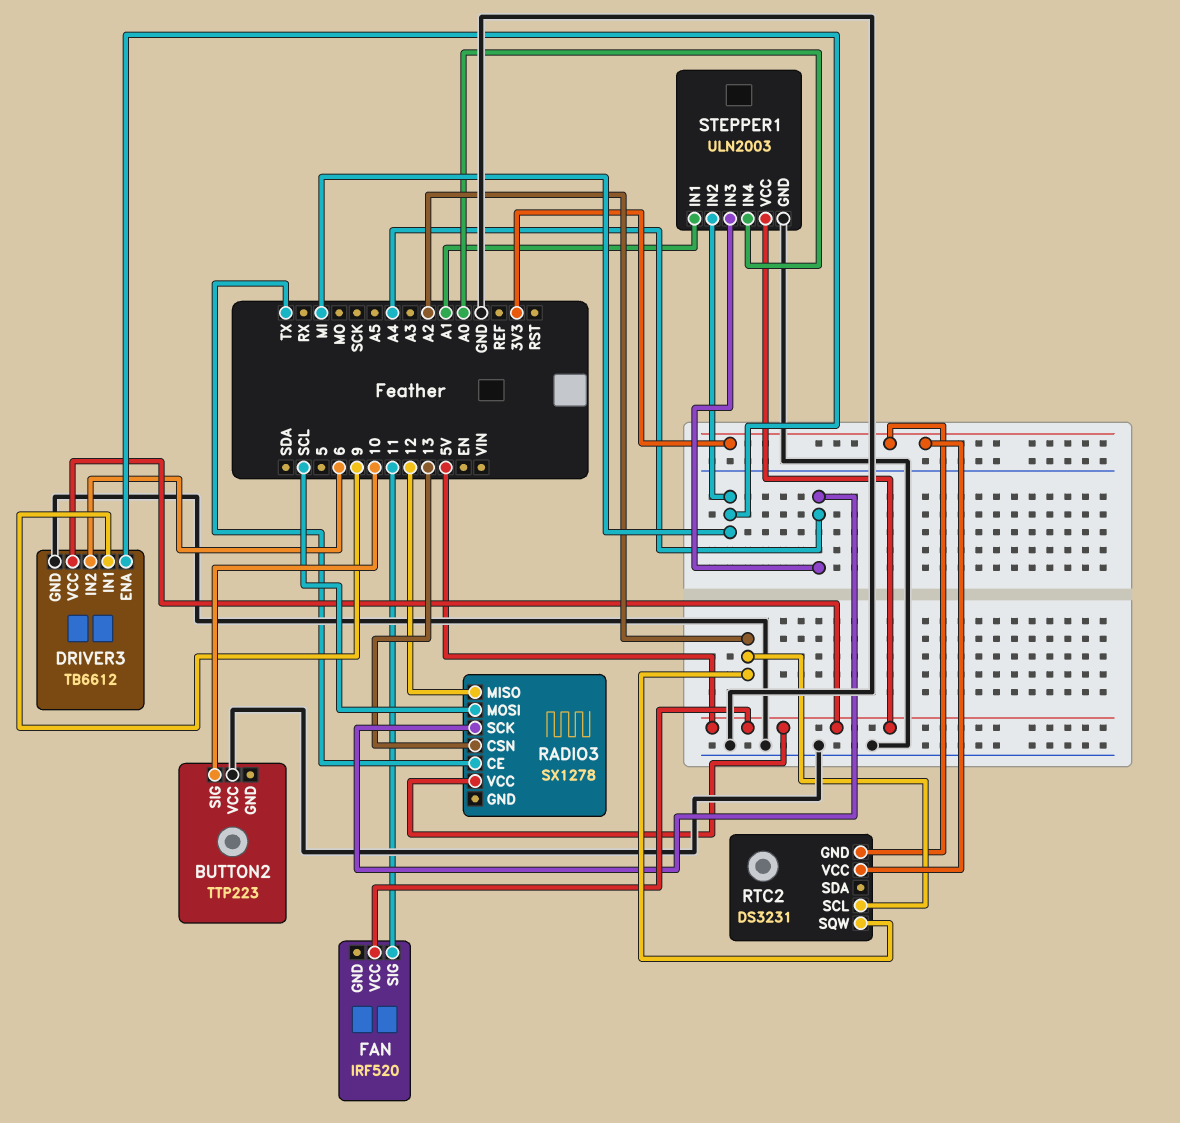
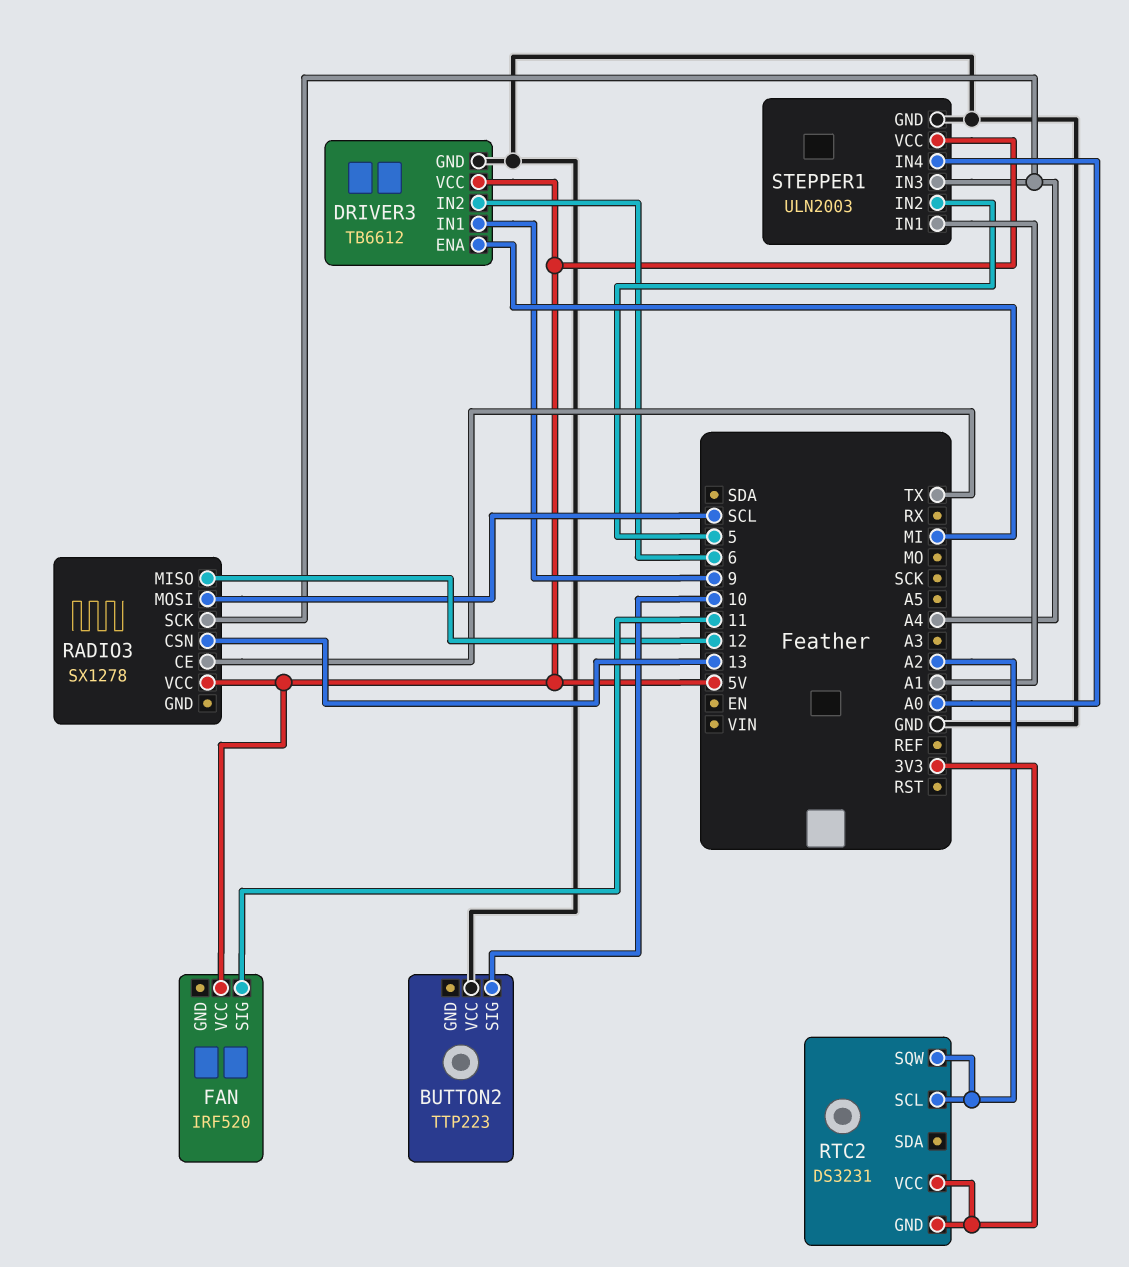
STEPPER1 pin IN2: MI -> 5

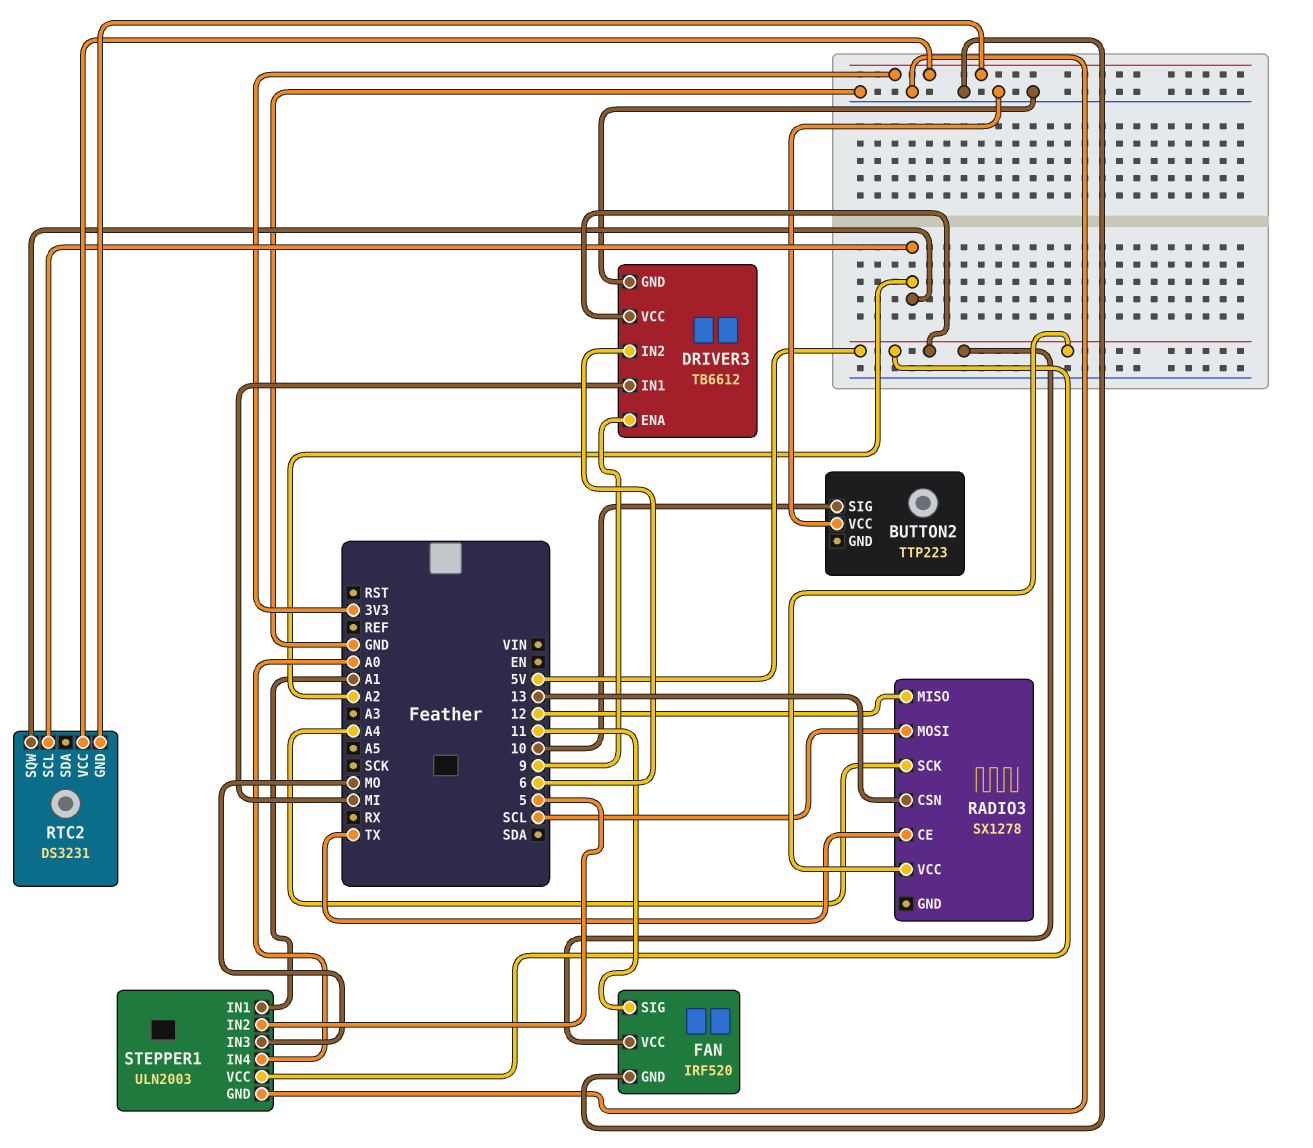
DRIVER3 pin ENA: MI -> 9
DRIVER3 pin IN1: 9 -> MI
FAN pin GND: none -> GND
STEPPER1 pin IN3: A4 -> MO

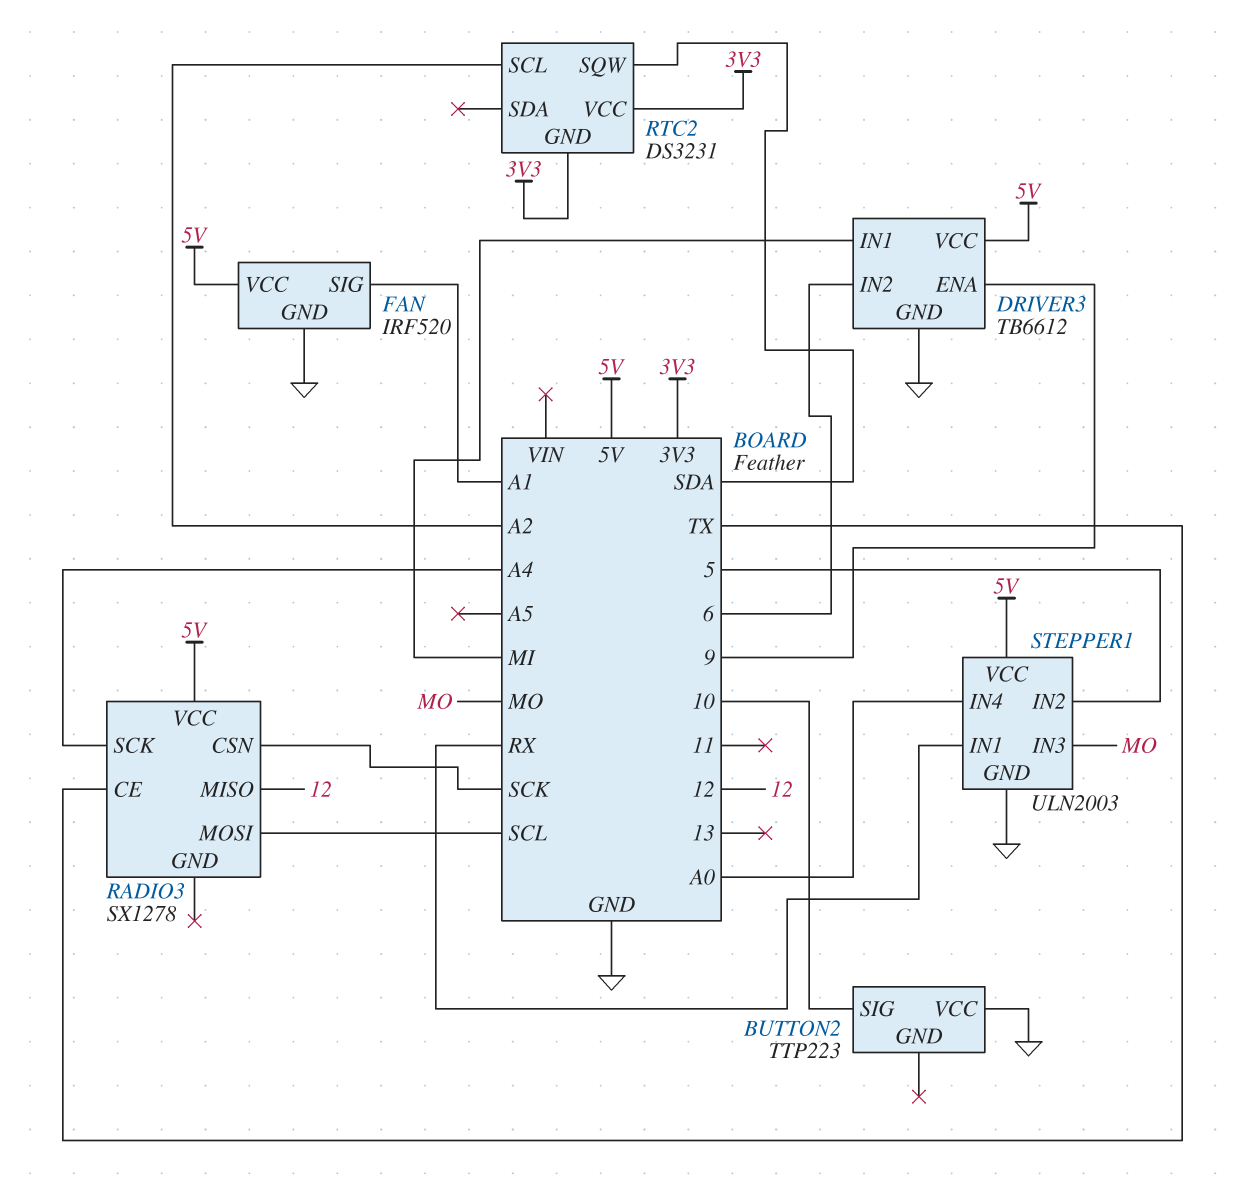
FAN pin SIG: 11 -> A1
RADIO3 pin CSN: 13 -> SCK
RTC2 pin SQW: A2 -> SDA
STEPPER1 pin IN1: A1 -> RX

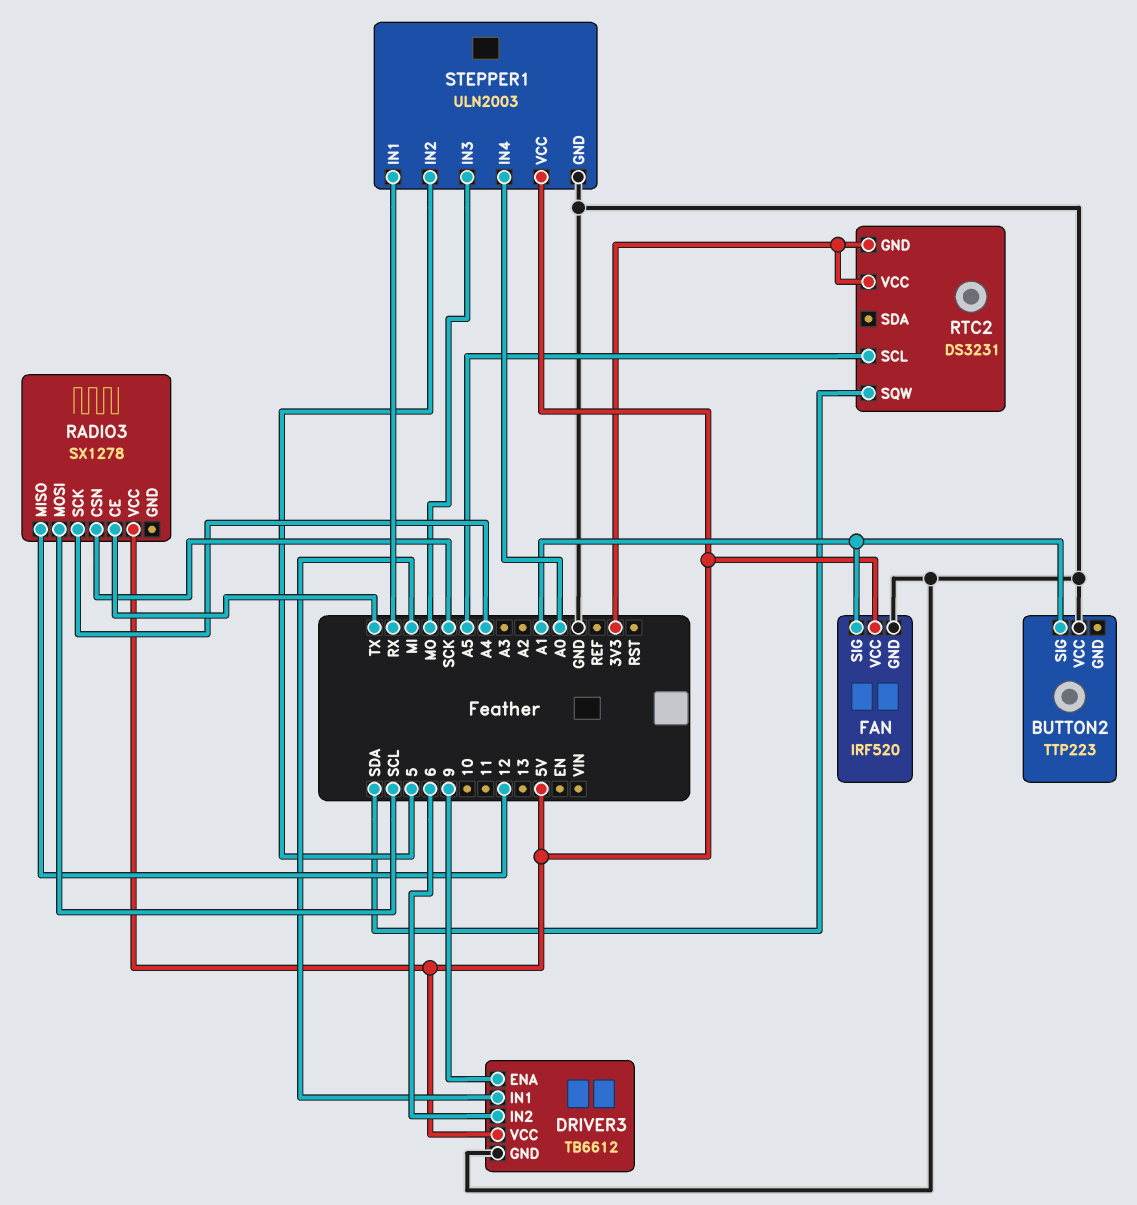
BUTTON2 pin SIG: 10 -> A1
RTC2 pin SCL: A2 -> A5

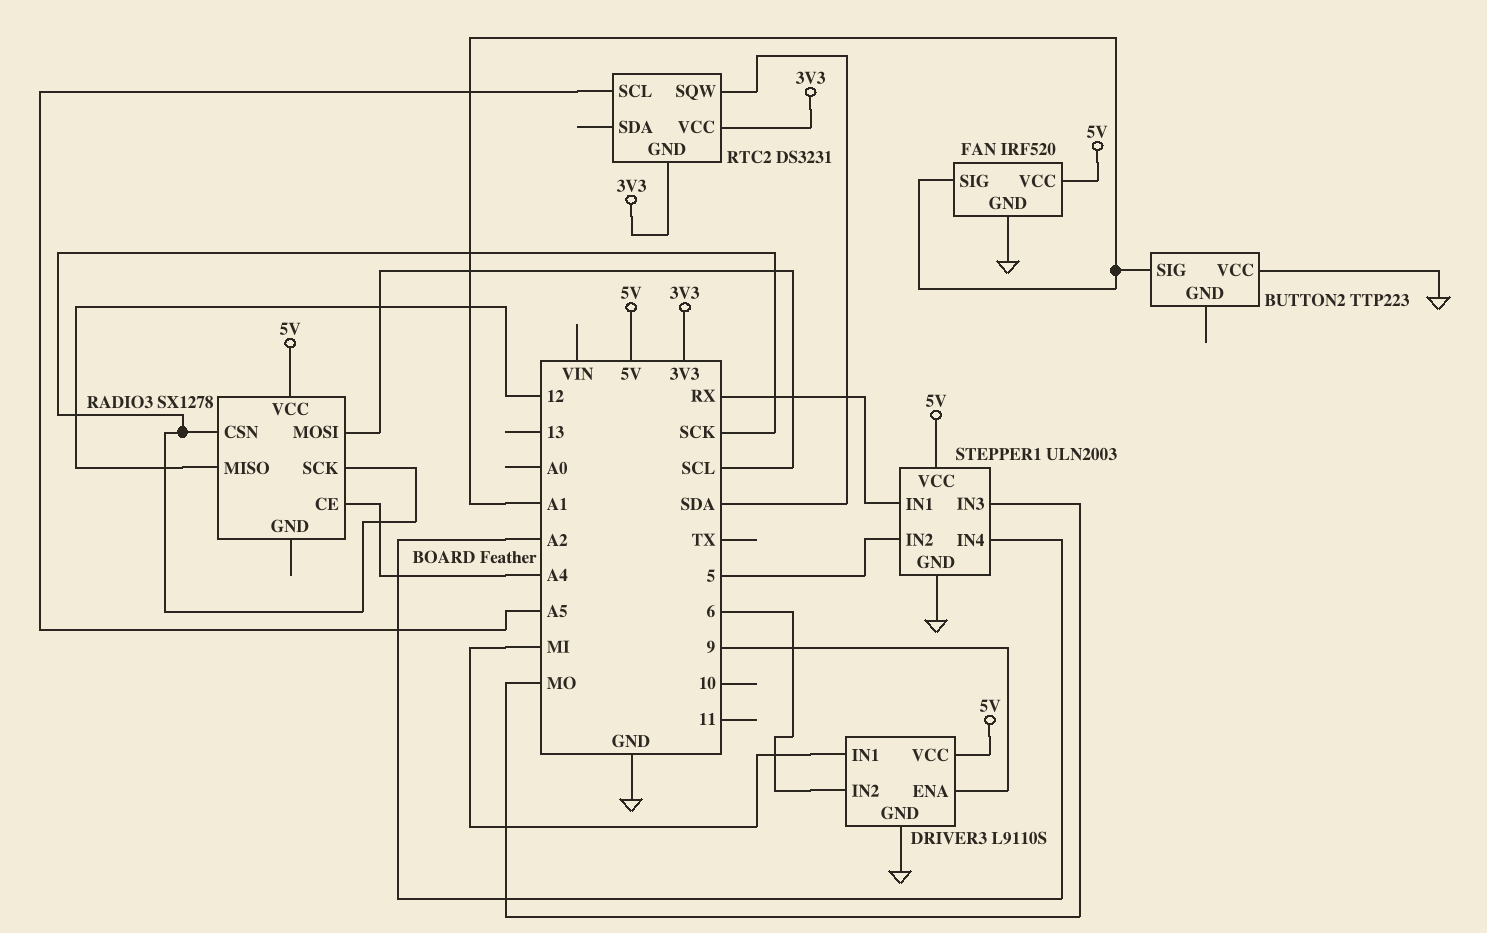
DRIVER3: TB6612 -> L9110S
RADIO3 pin CE: TX -> A4
RADIO3 pin SCK: A4 -> SCK
STEPPER1 pin IN4: A0 -> A2

